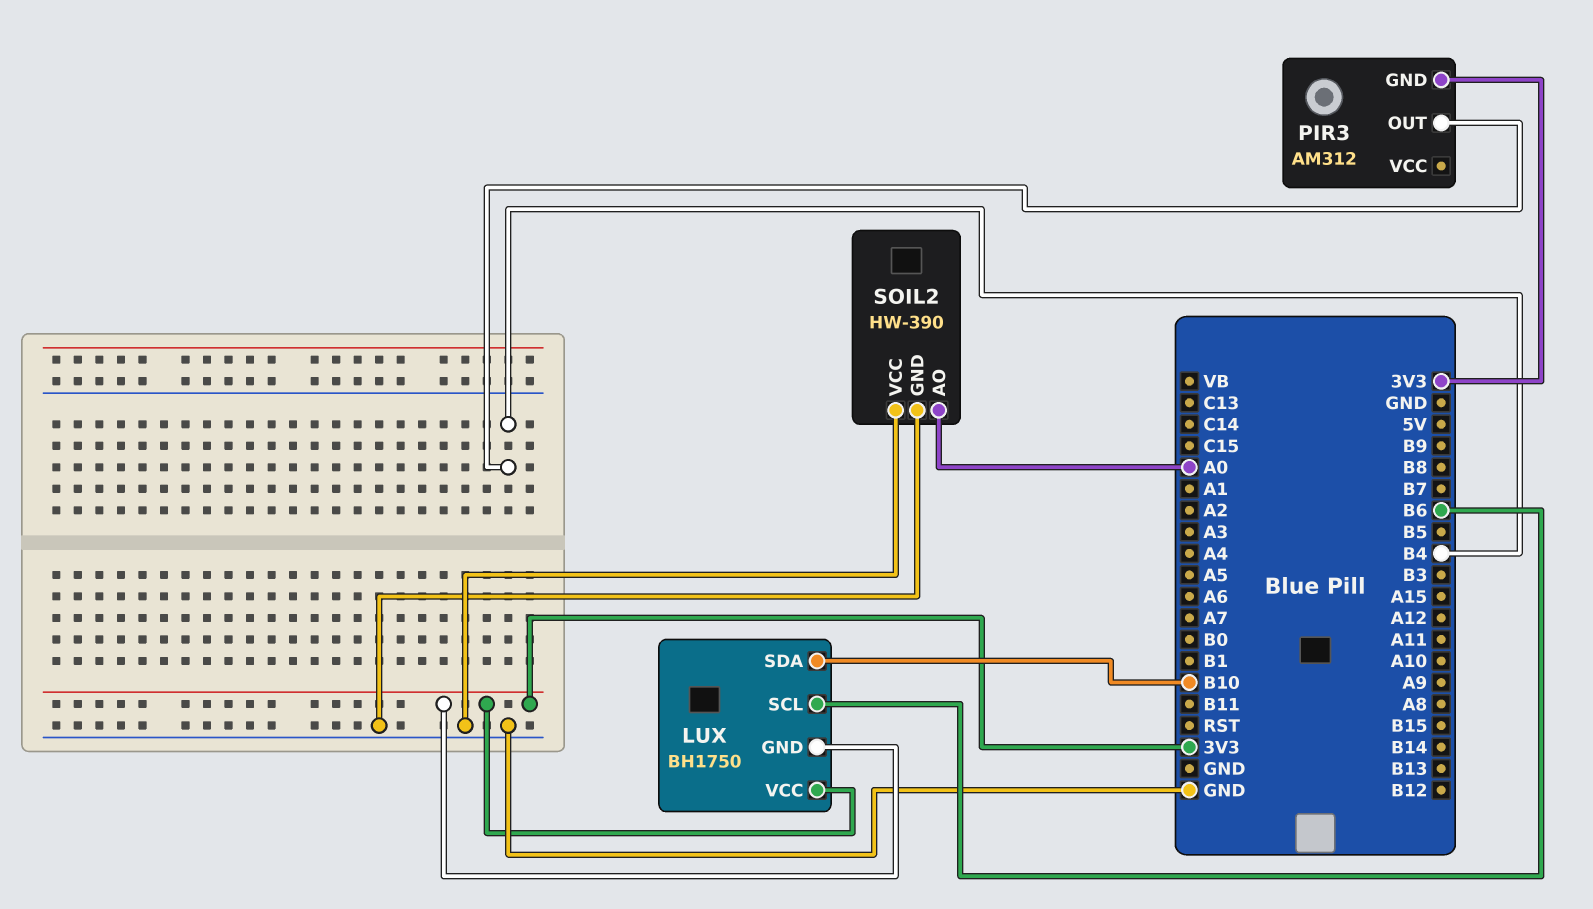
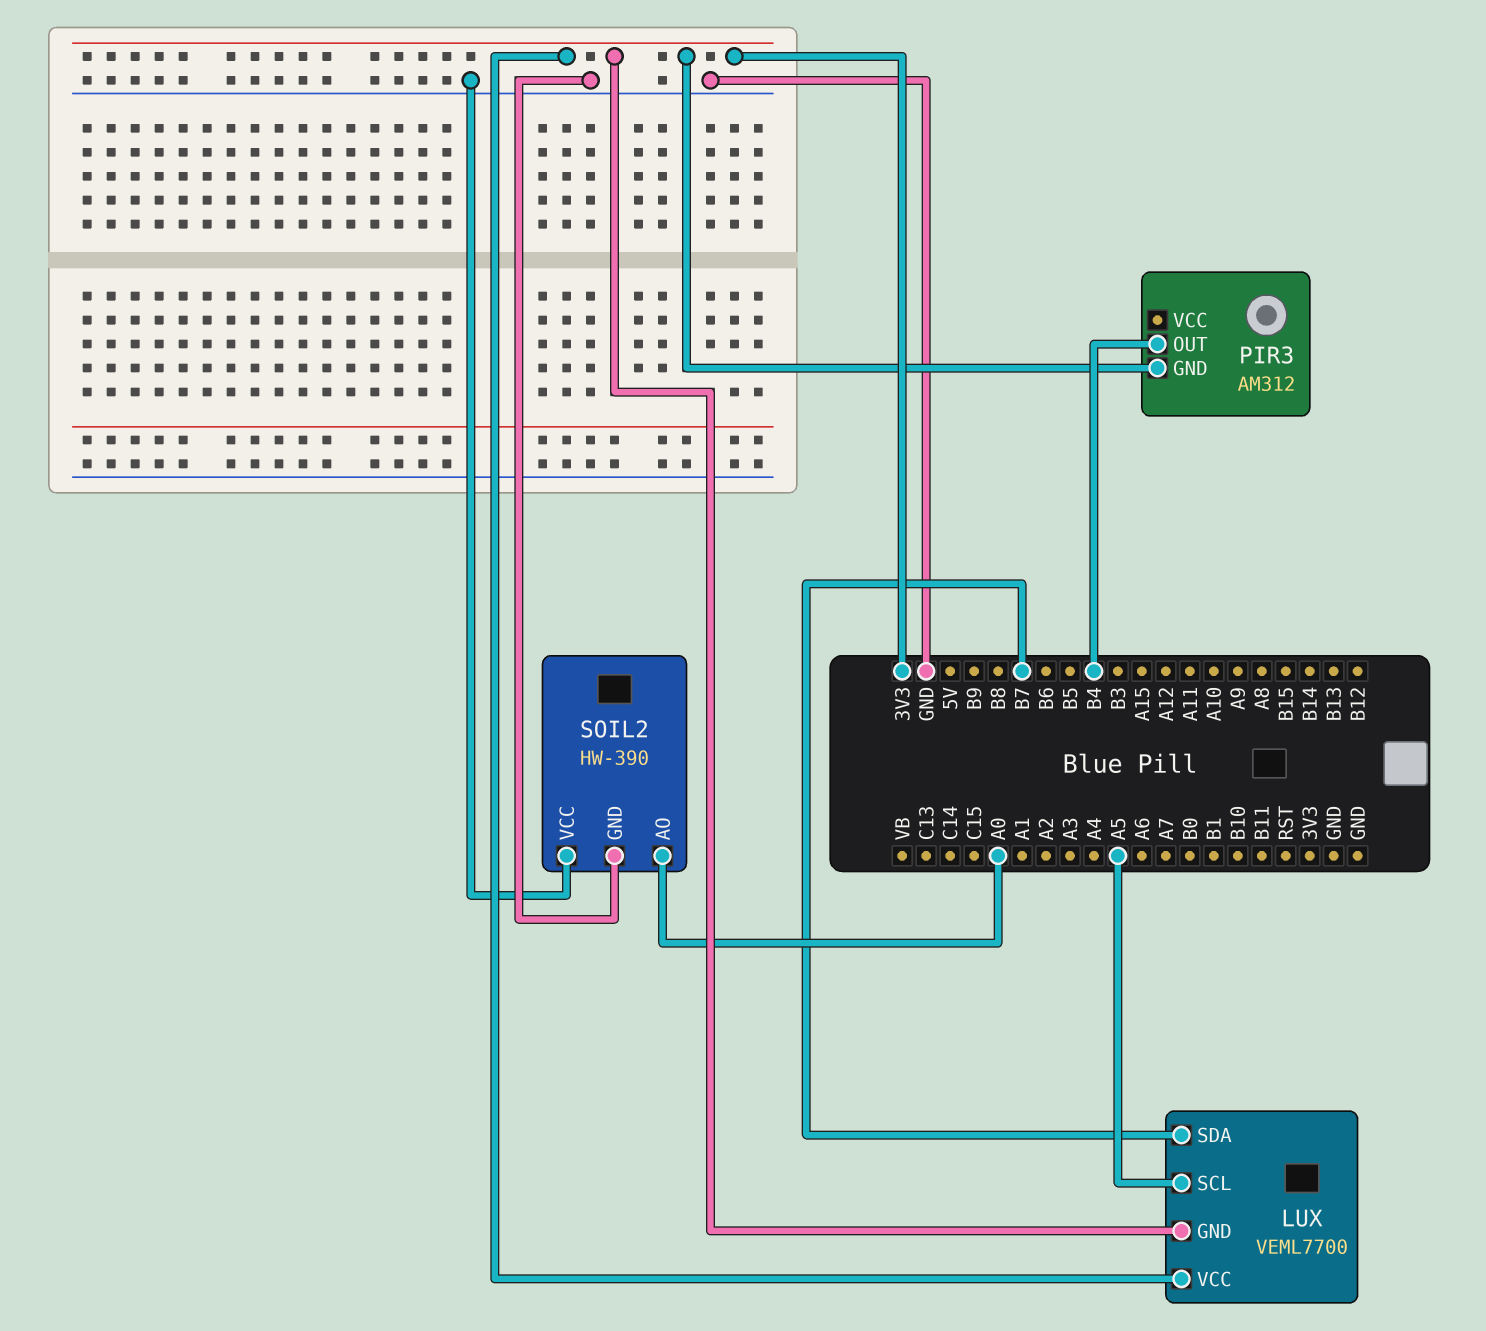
LUX: BH1750 -> VEML7700
LUX pin SCL: B6 -> A5
LUX pin SDA: B10 -> B7

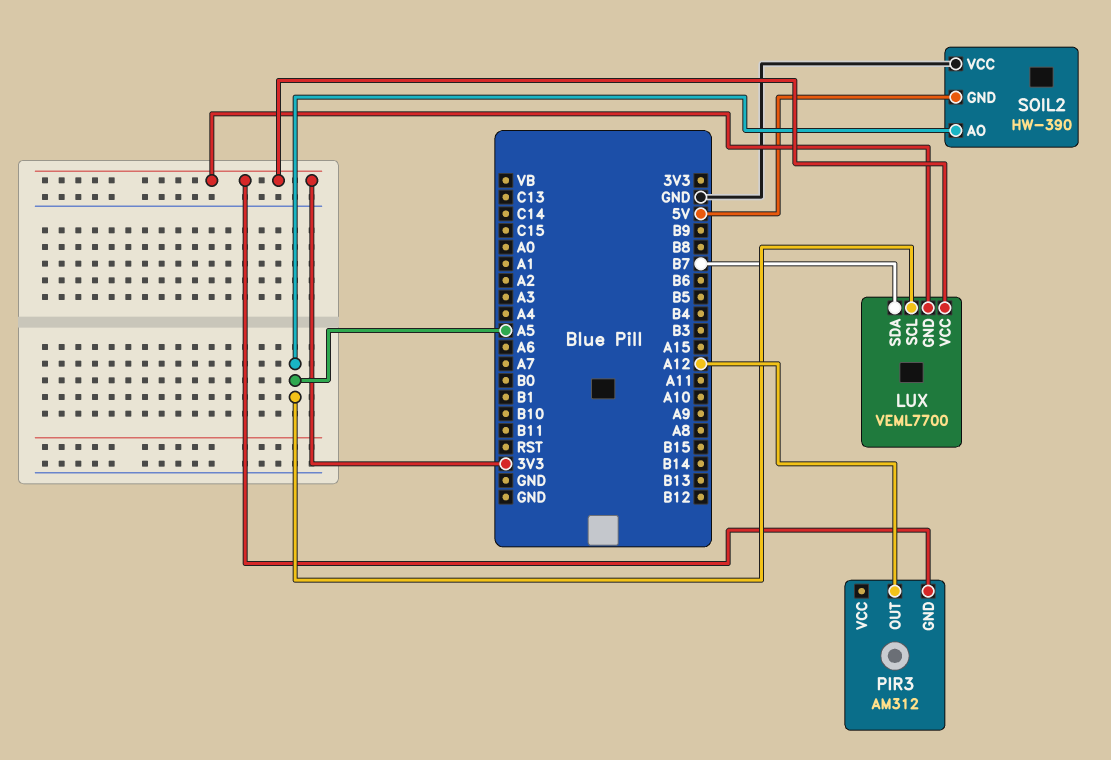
PIR3 pin OUT: B4 -> A12
SOIL2 pin AO: A0 -> A5
SOIL2 pin GND: GND -> 5V

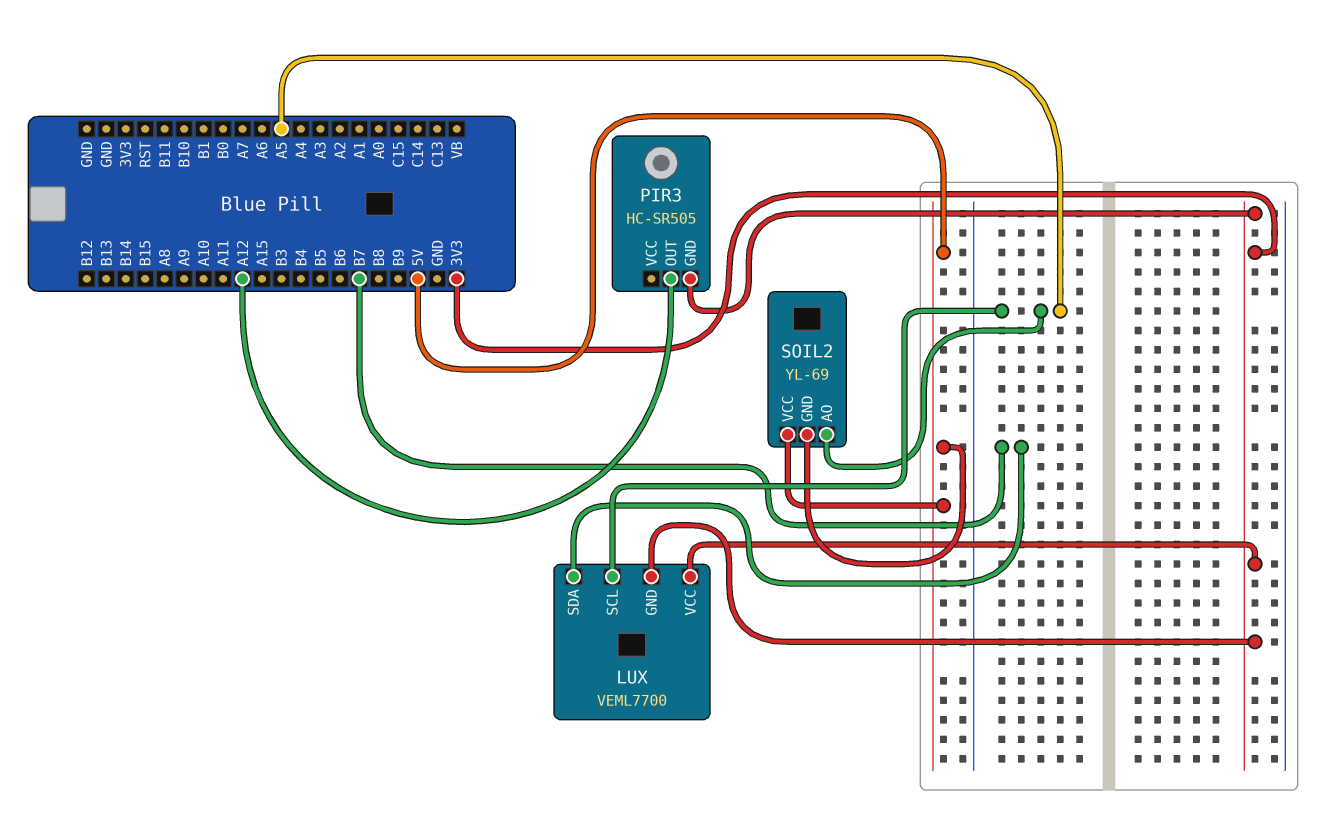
PIR3: AM312 -> HC-SR505
SOIL2: HW-390 -> YL-69
SOIL2 pin VCC: GND -> 5V

